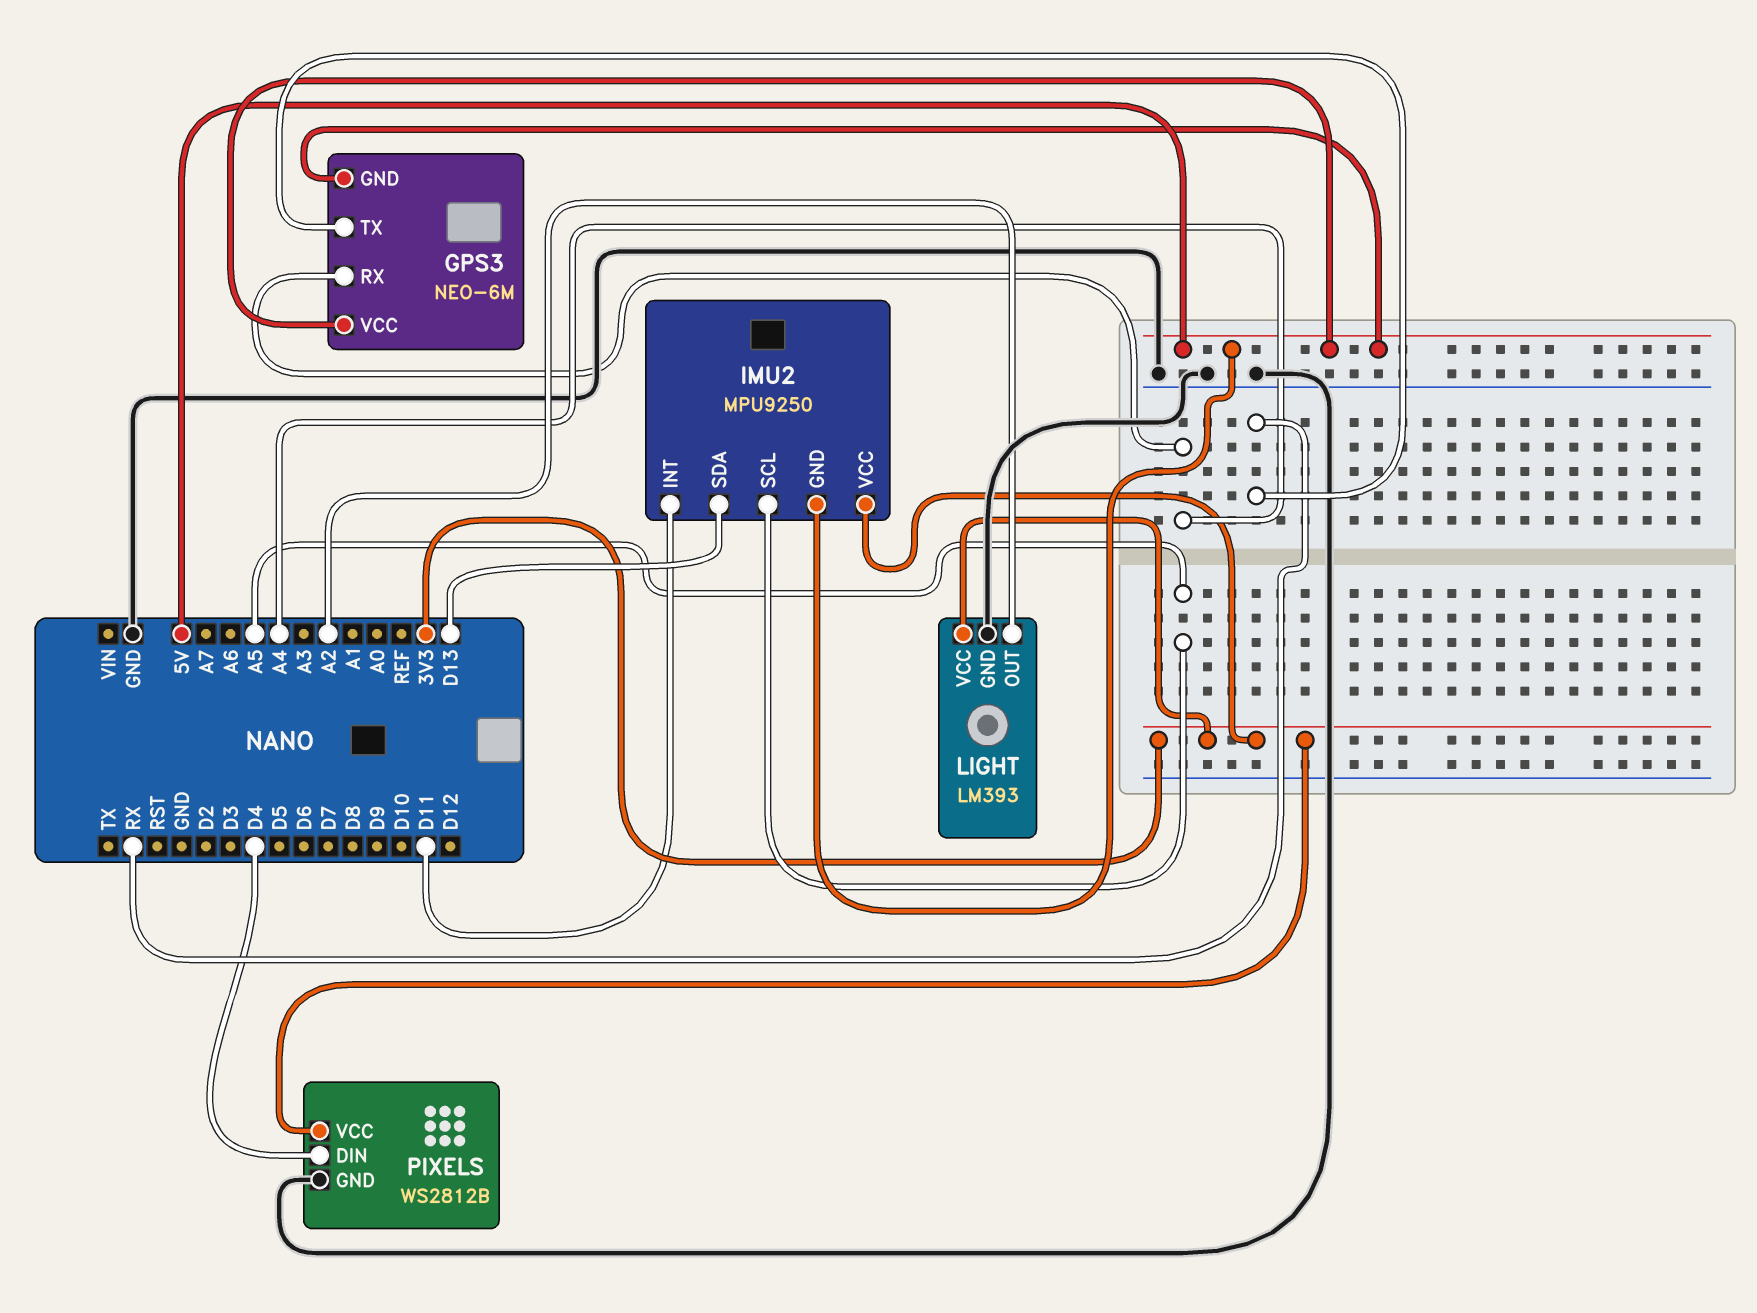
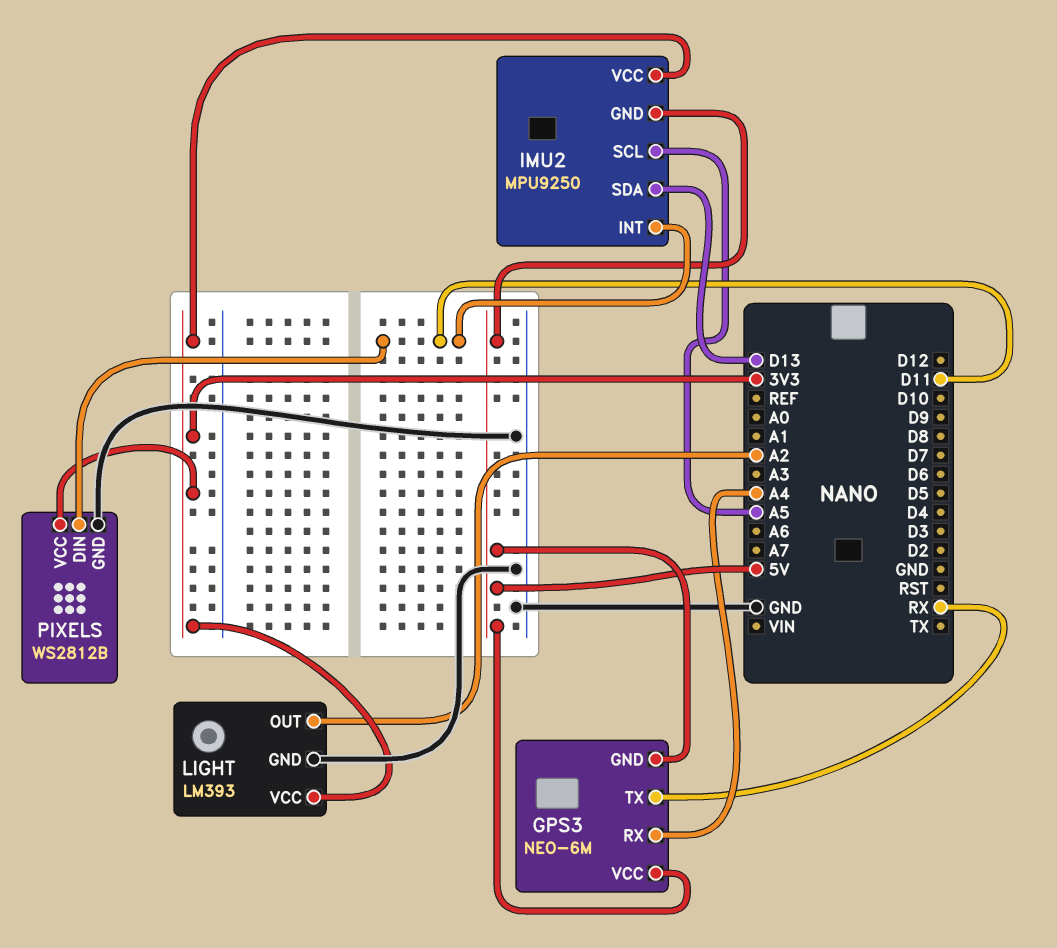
PIXELS pin DIN: D4 -> D11

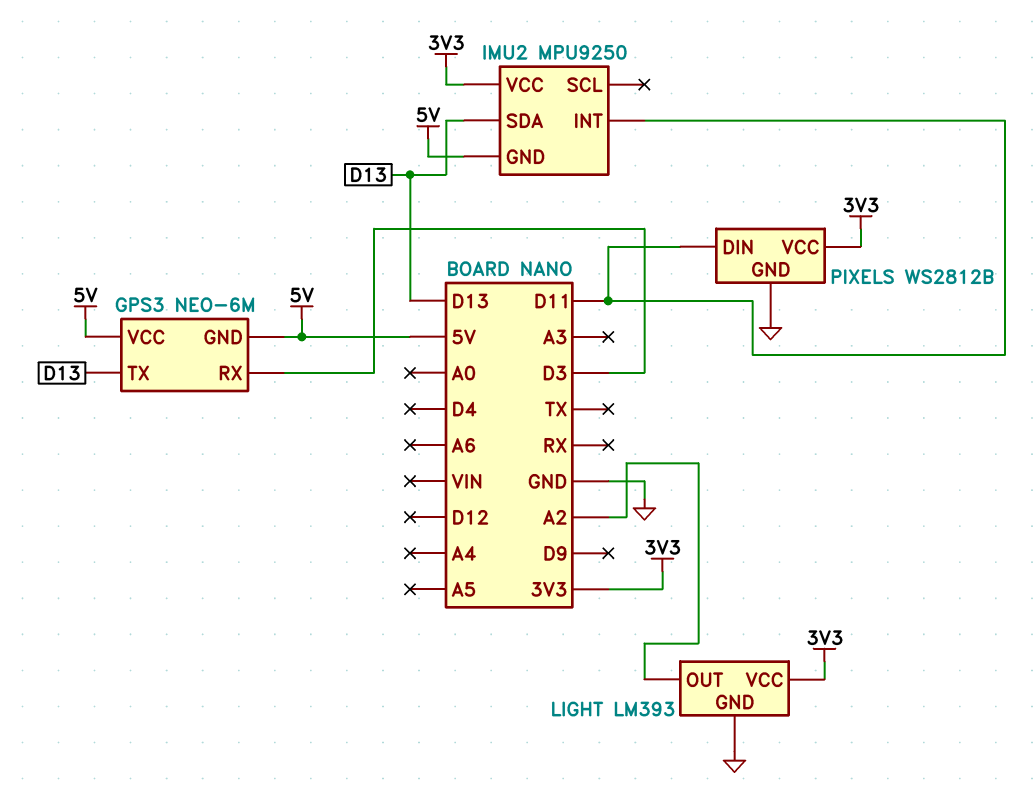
GPS3 pin RX: A4 -> D3
GPS3 pin TX: RX -> D13
IMU2 pin SCL: A5 -> none

